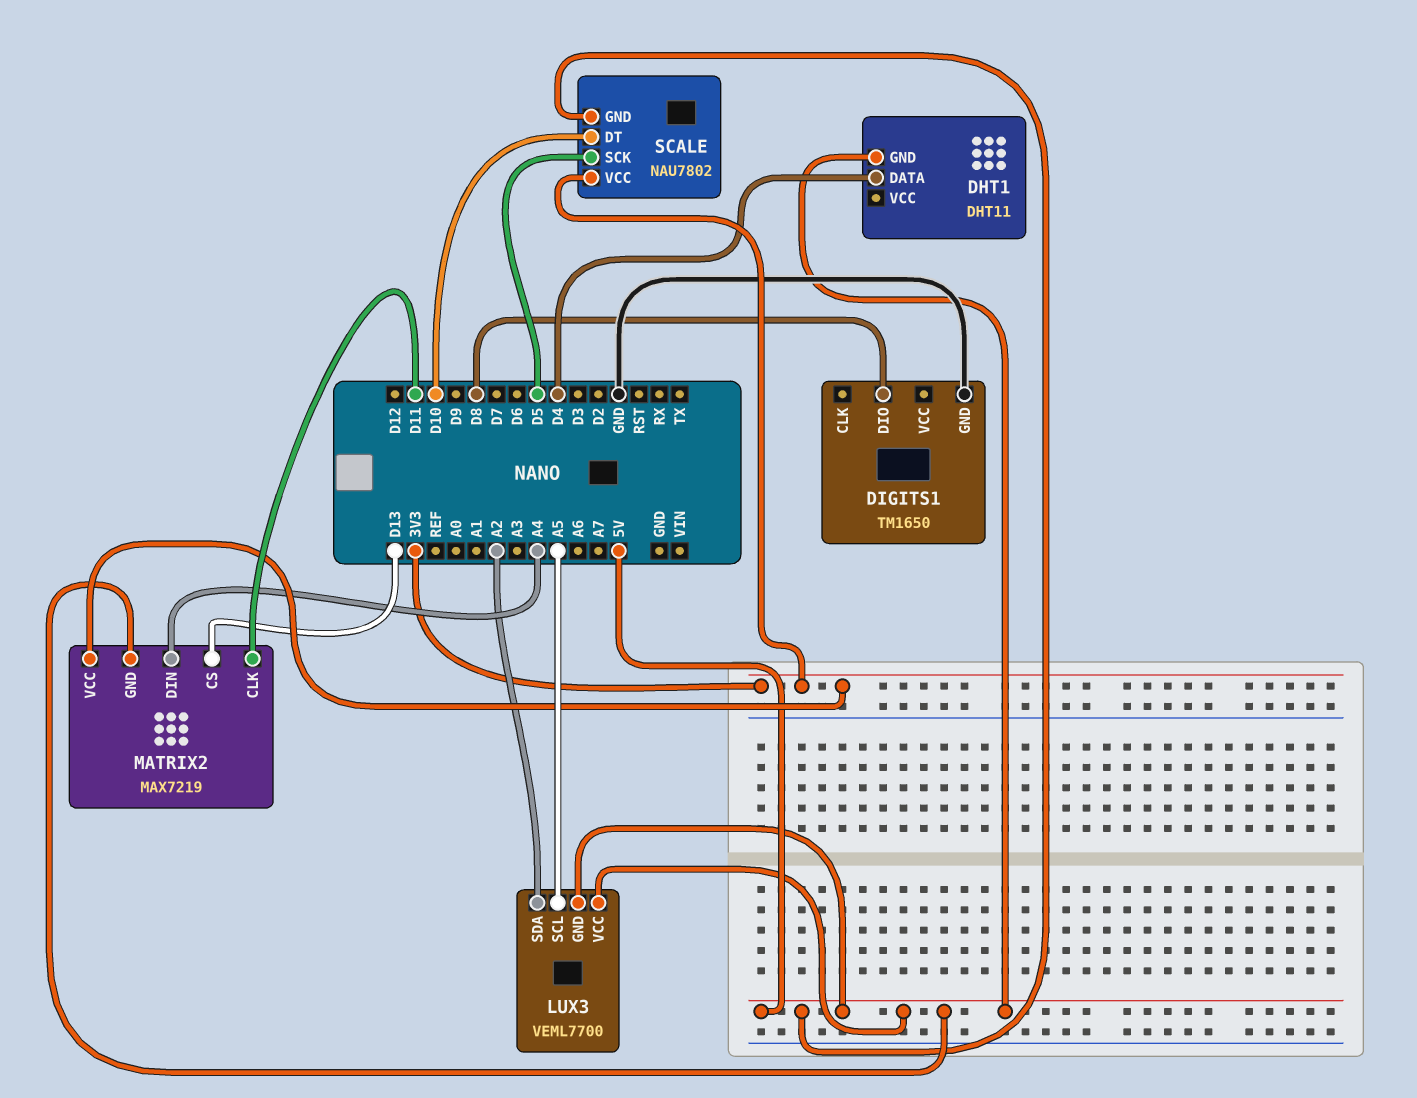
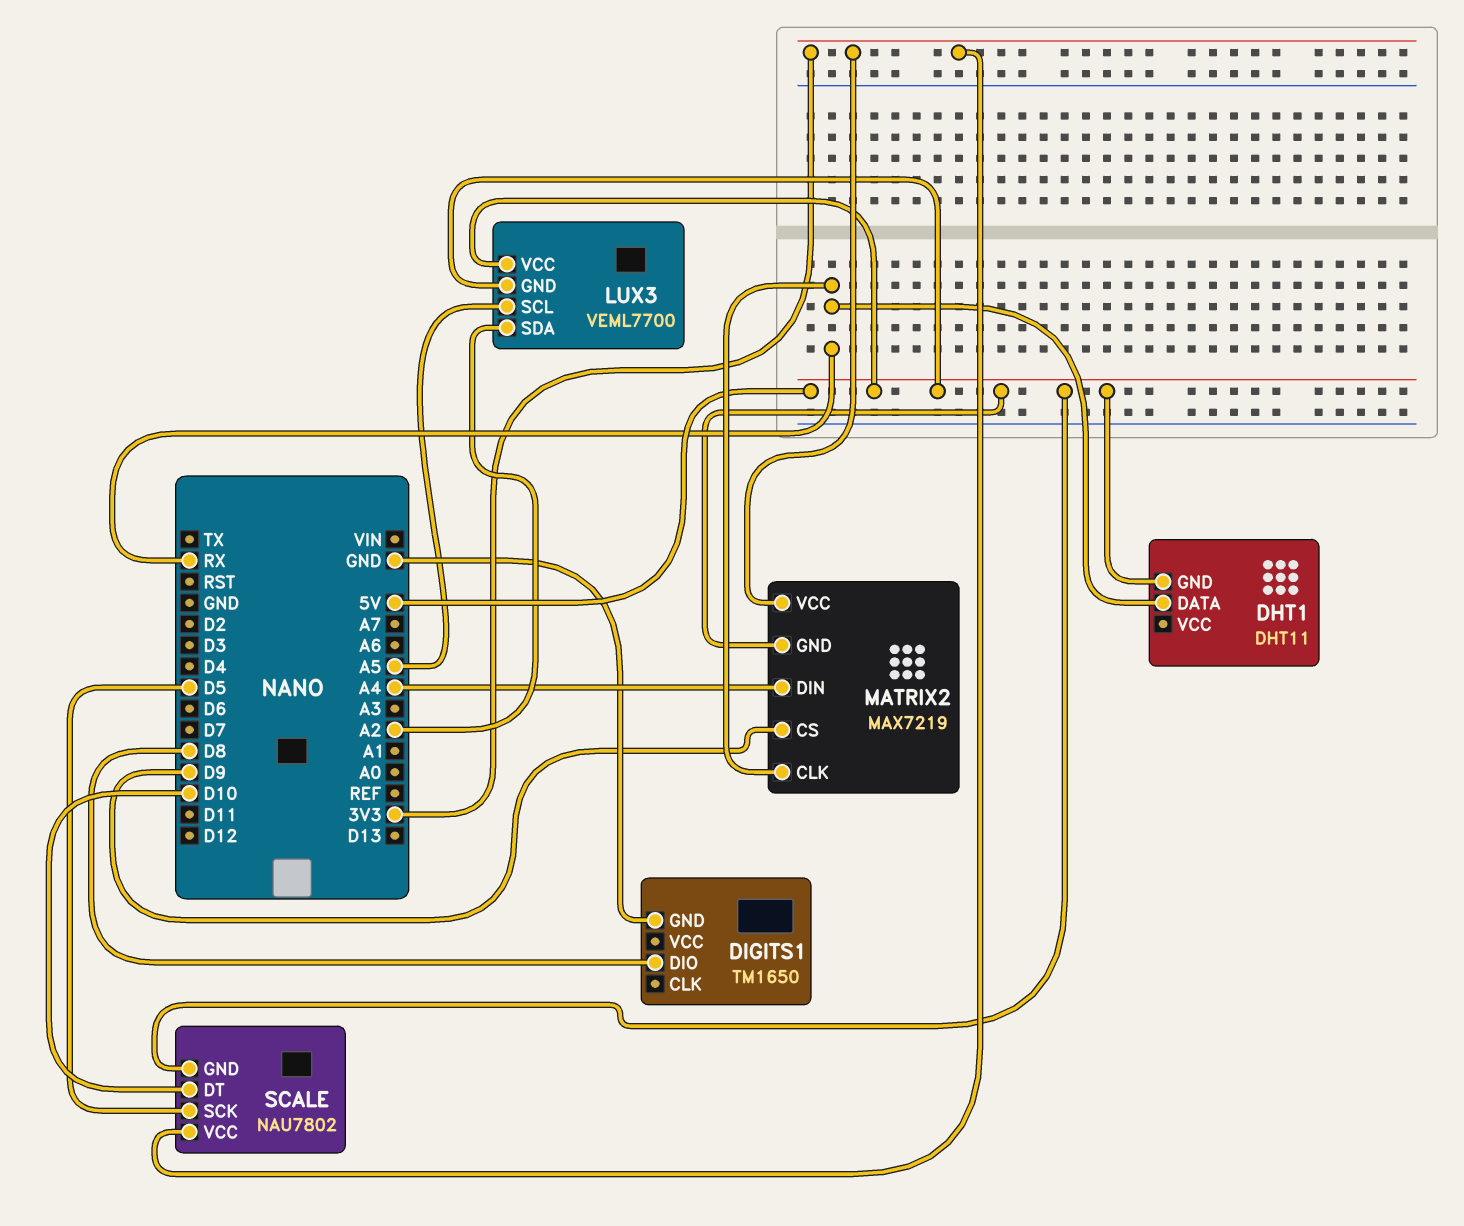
DHT1 pin DATA: D4 -> RX
MATRIX2 pin CLK: D11 -> RX
MATRIX2 pin CS: D13 -> D9

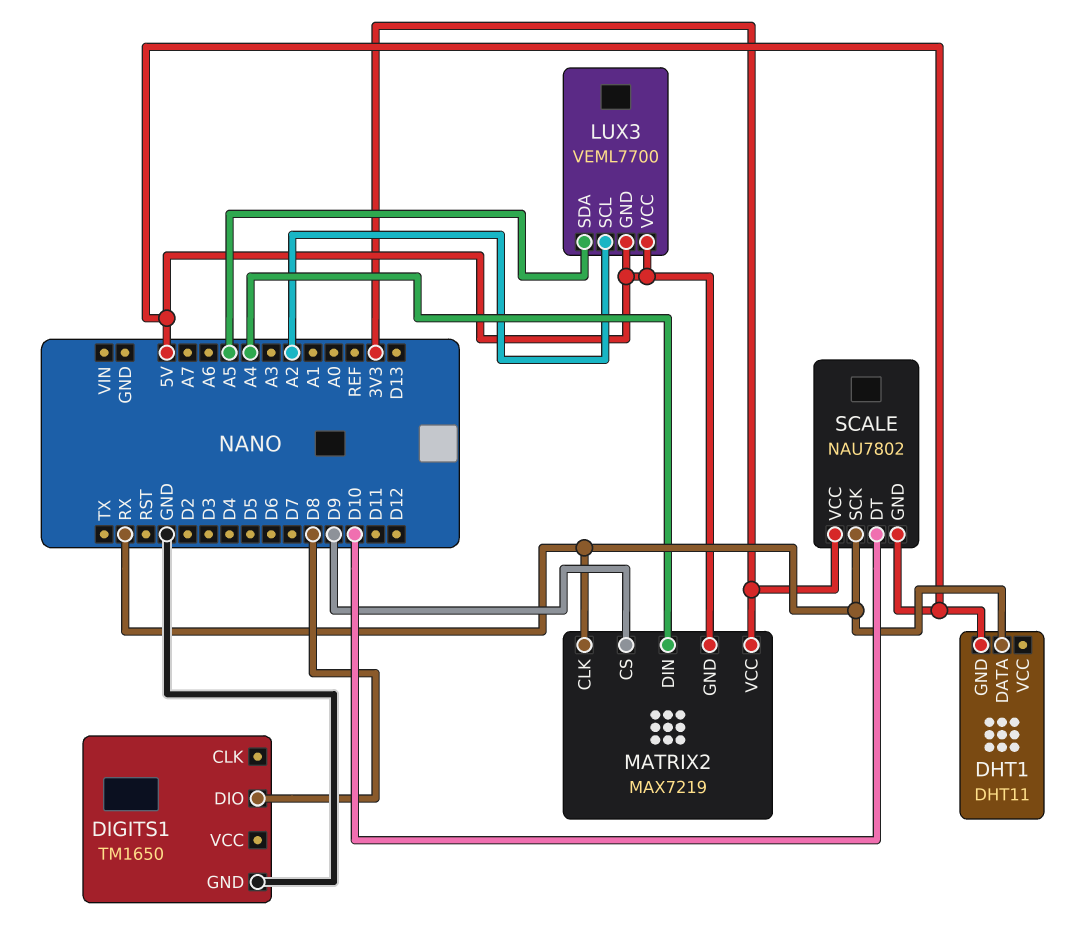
LUX3 pin SCL: A5 -> A2
LUX3 pin SDA: A2 -> A5
SCALE pin SCK: D5 -> RX

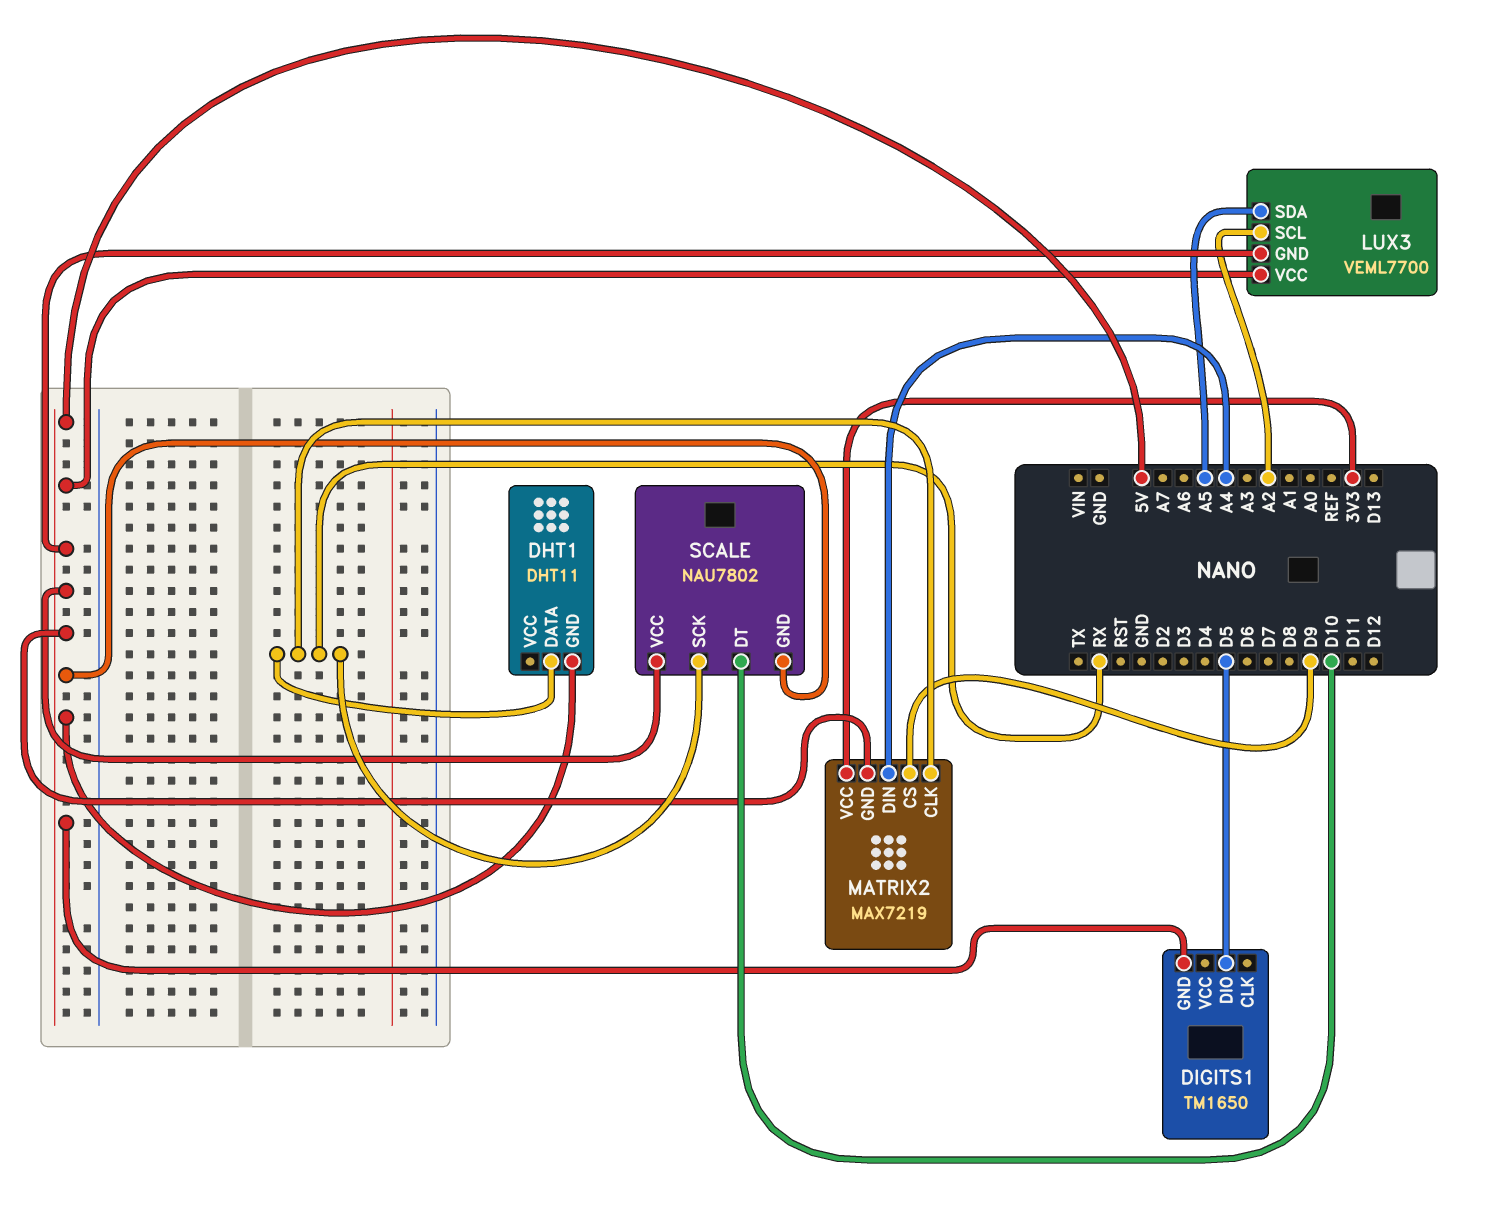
DIGITS1 pin DIO: D8 -> D5
DIGITS1 pin GND: GND -> 5V
SCALE pin VCC: 3V3 -> 5V

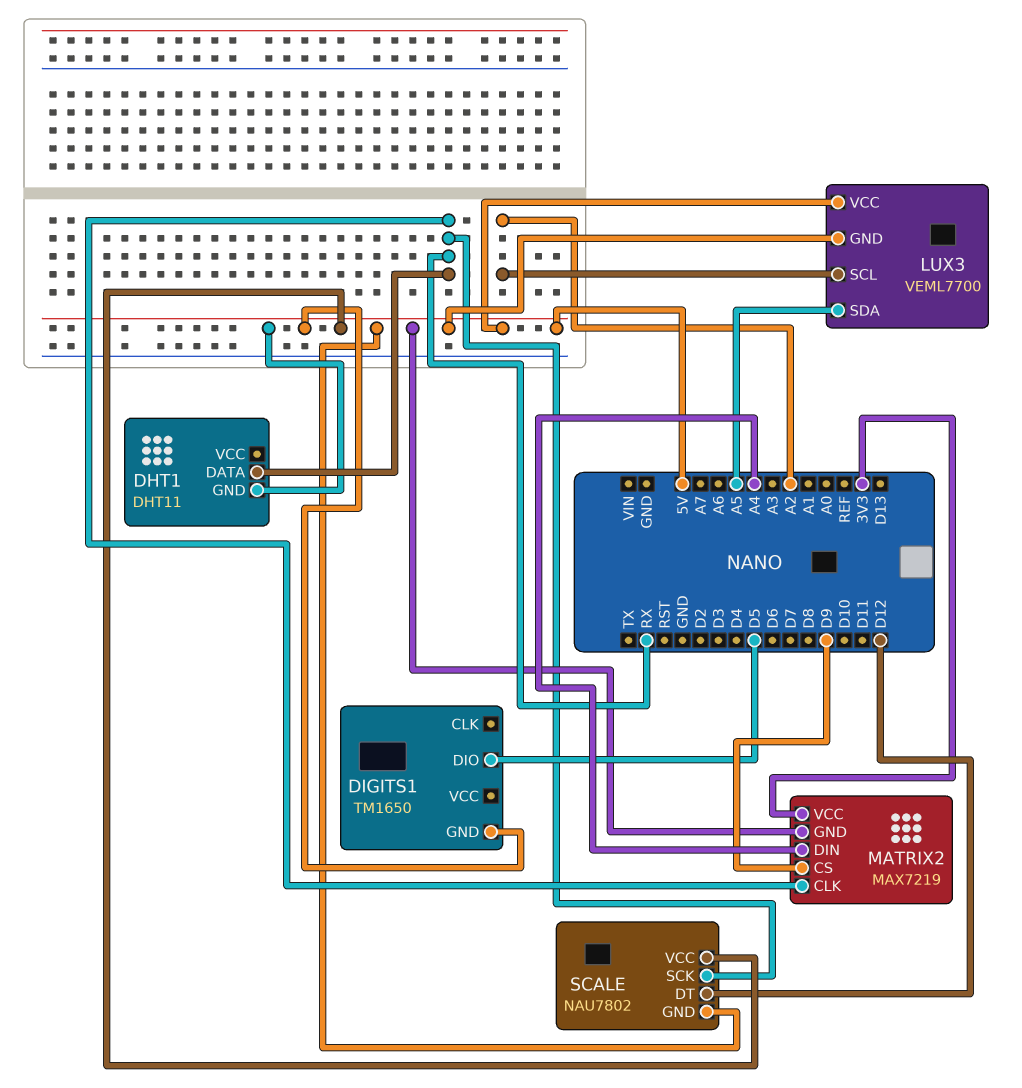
SCALE pin DT: D10 -> D12

